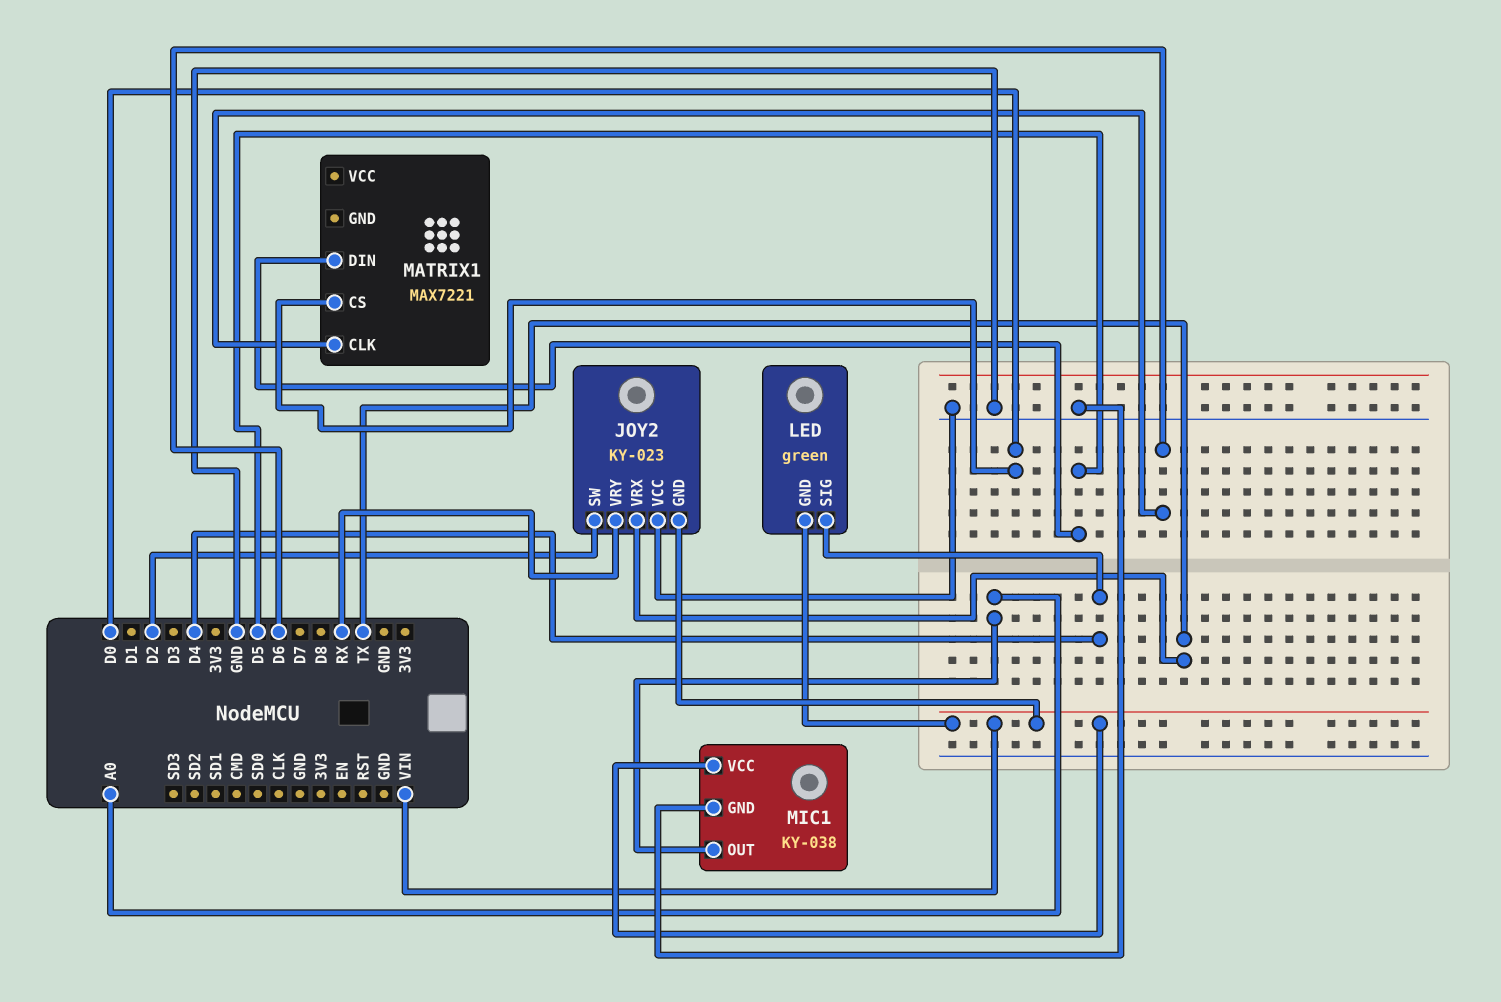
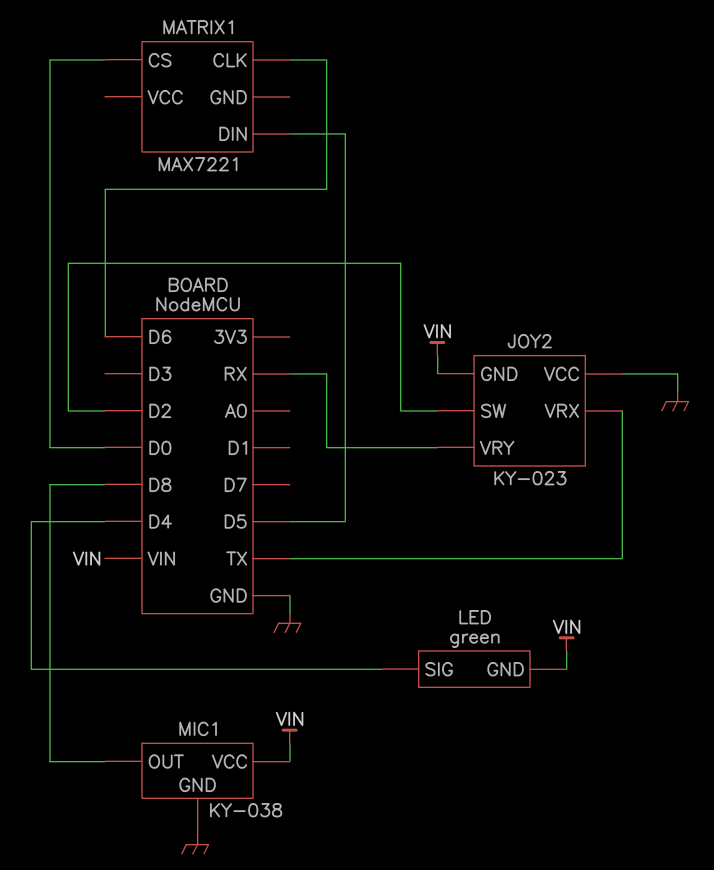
MIC1 pin OUT: A0 -> D8

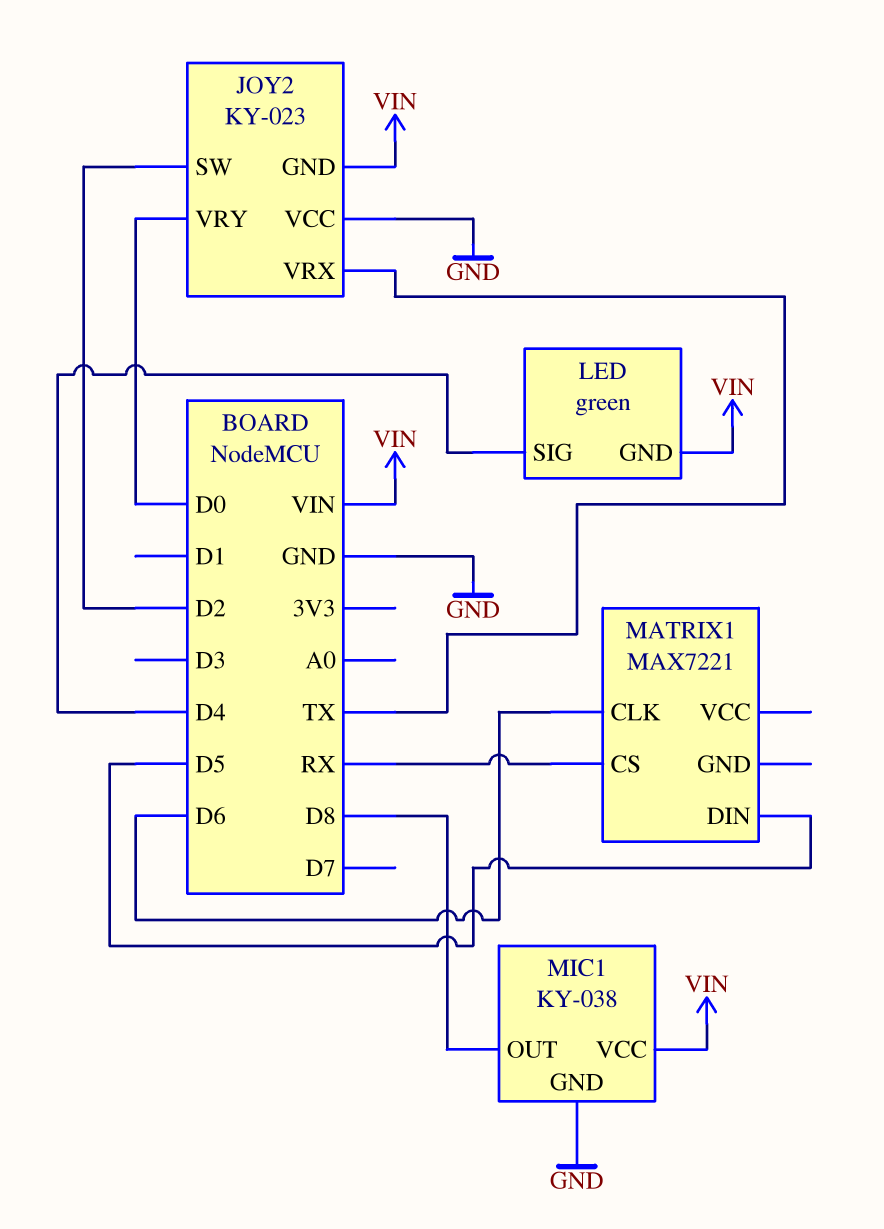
JOY2 pin VRY: RX -> D0
MATRIX1 pin CS: D0 -> RX

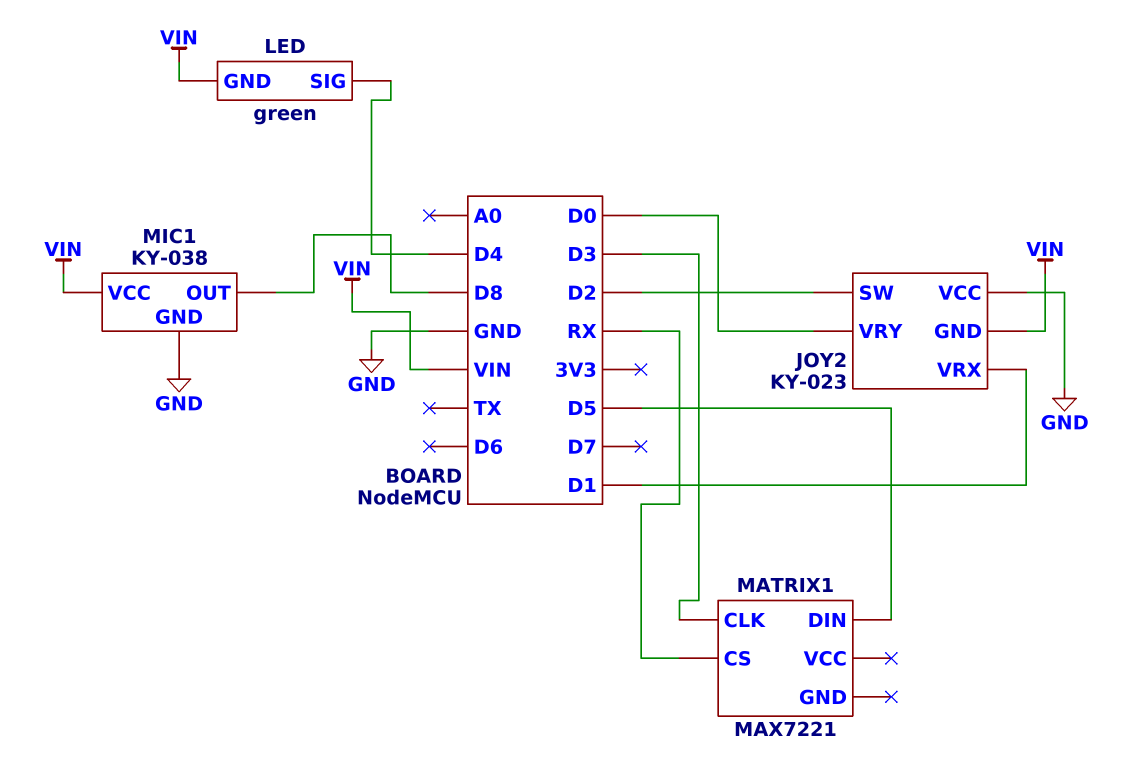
JOY2 pin VRX: TX -> D1
MATRIX1 pin CLK: D6 -> D3

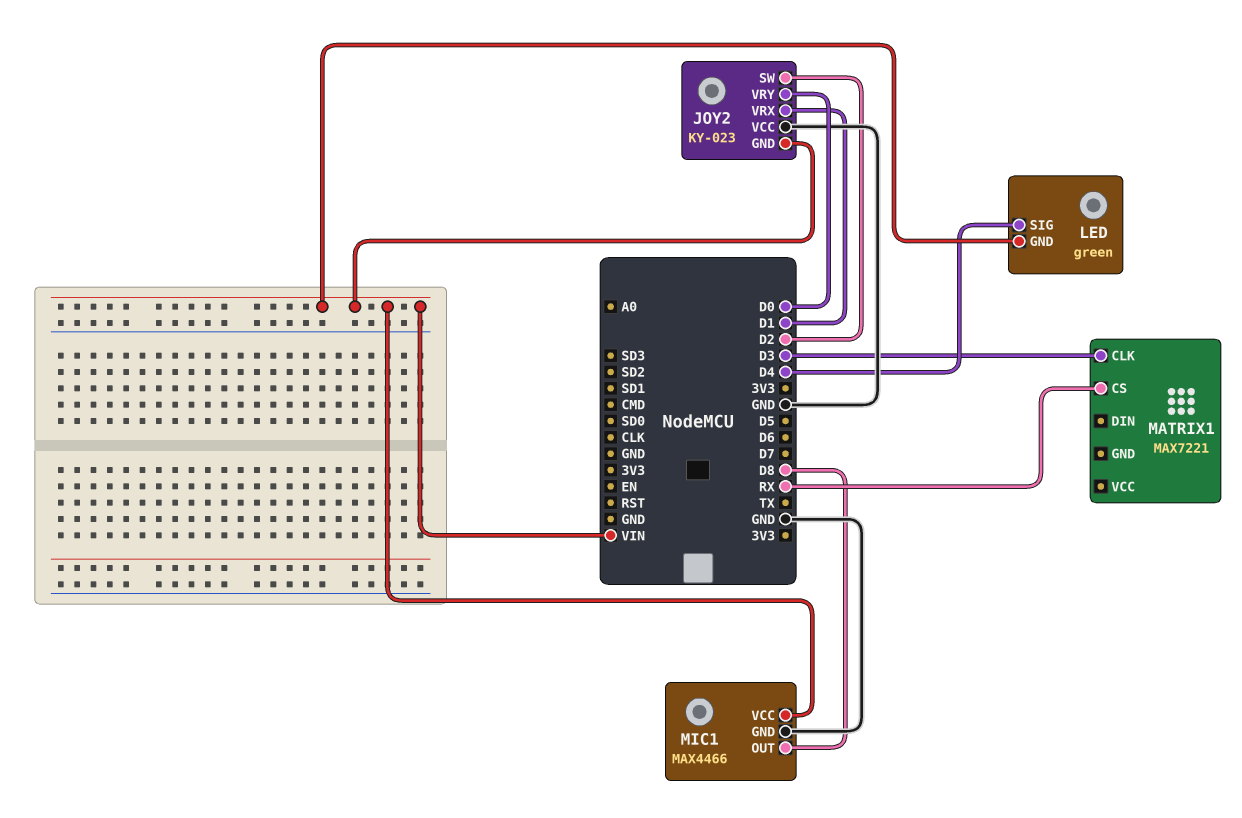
MATRIX1 pin DIN: D5 -> none
MIC1: KY-038 -> MAX4466

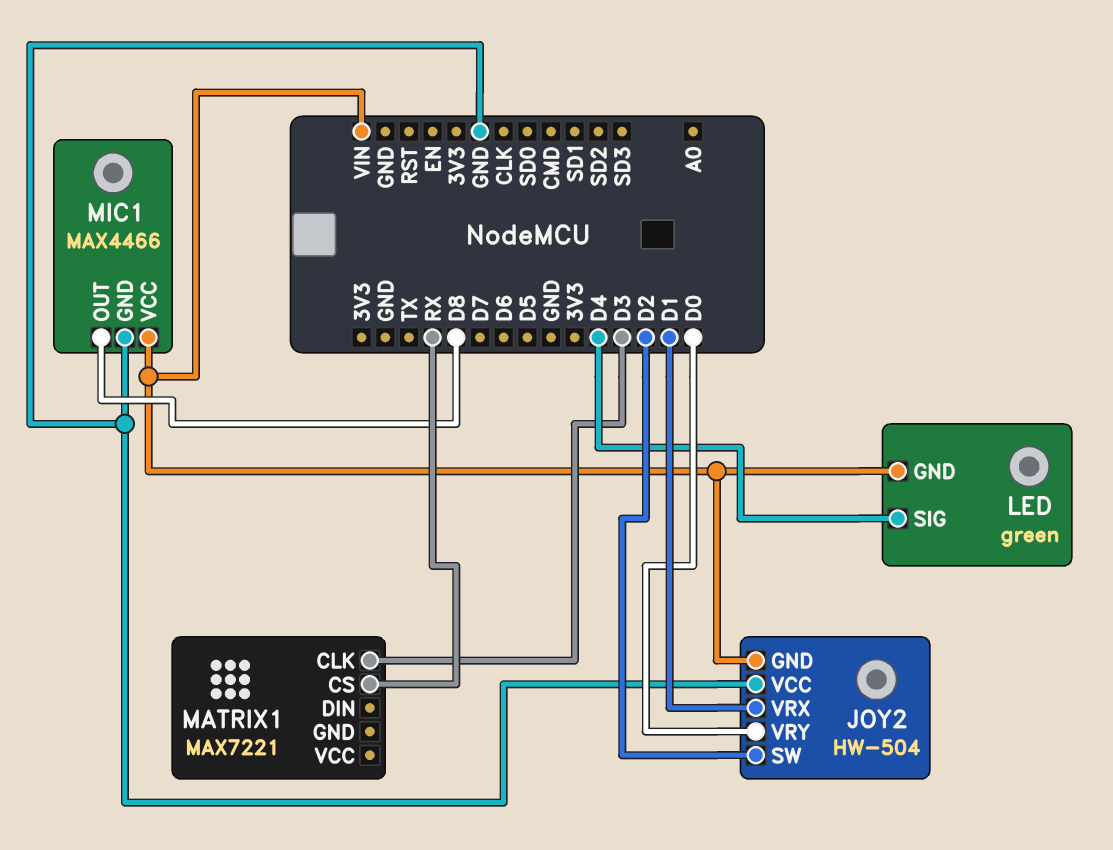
JOY2: KY-023 -> HW-504

